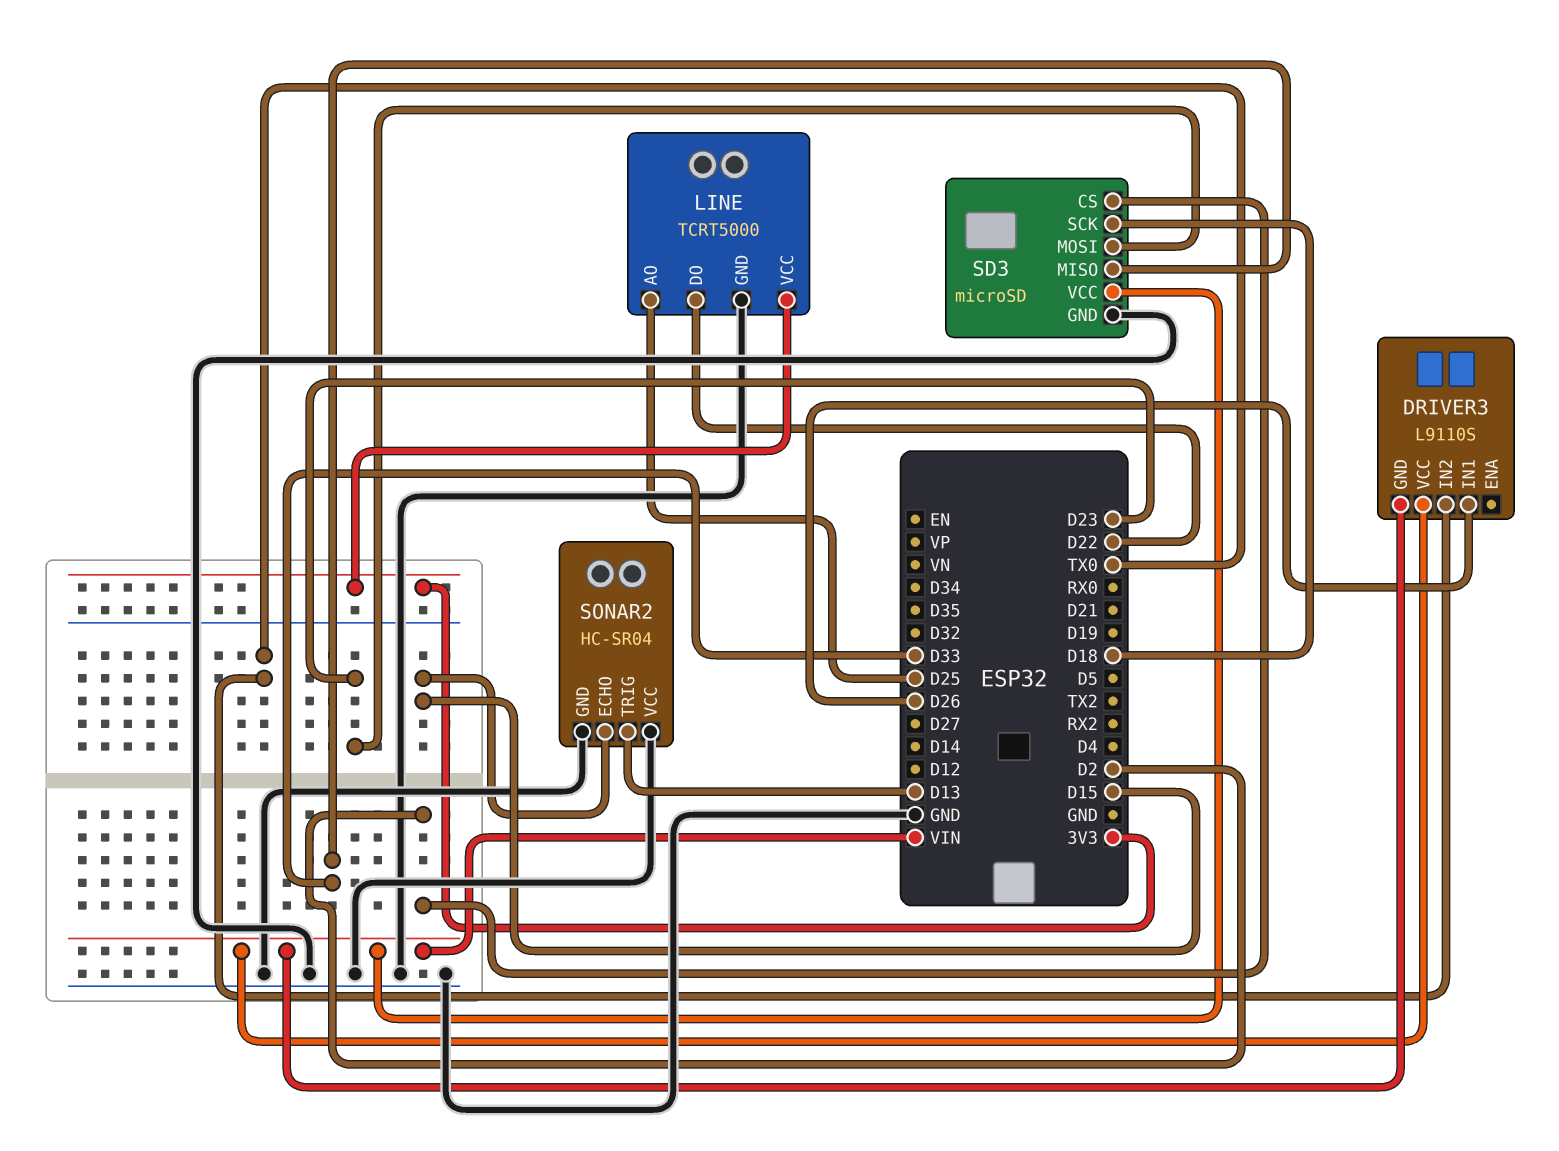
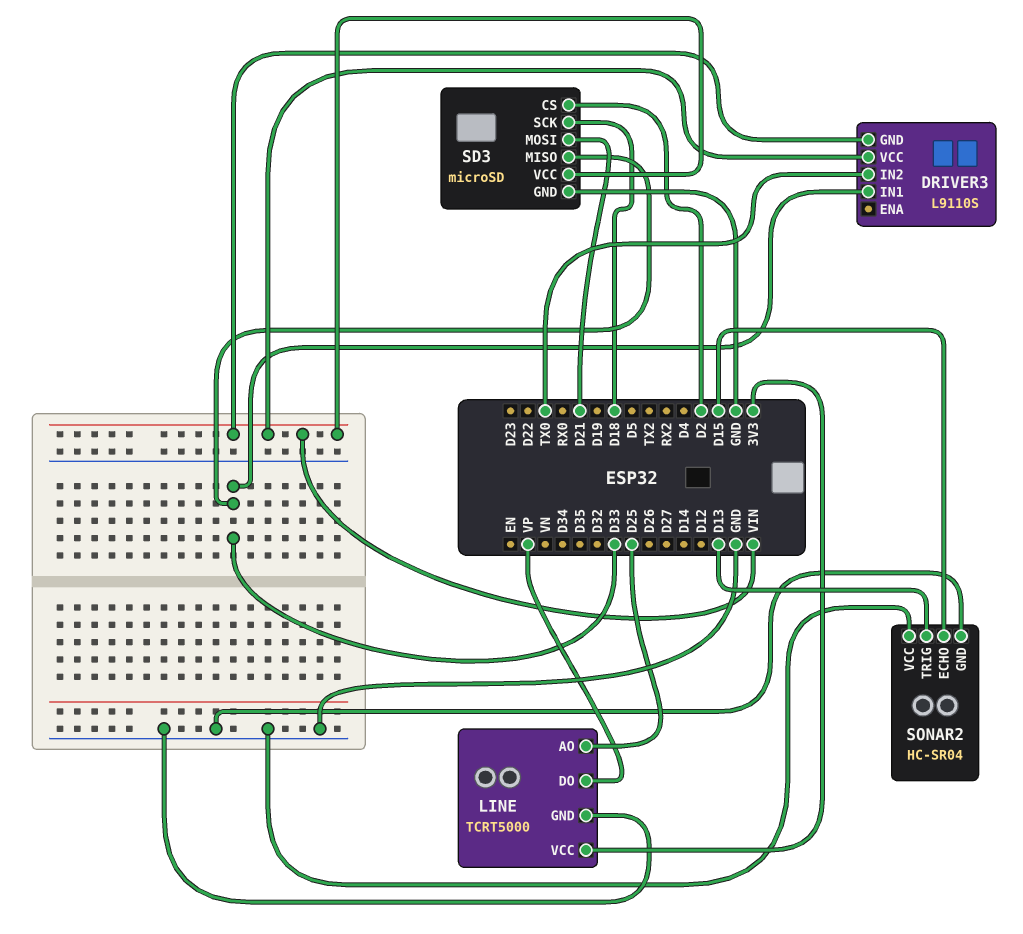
DRIVER3 pin IN1: D26 -> D33
LINE pin DO: D22 -> VP
SD3 pin MOSI: D23 -> D21

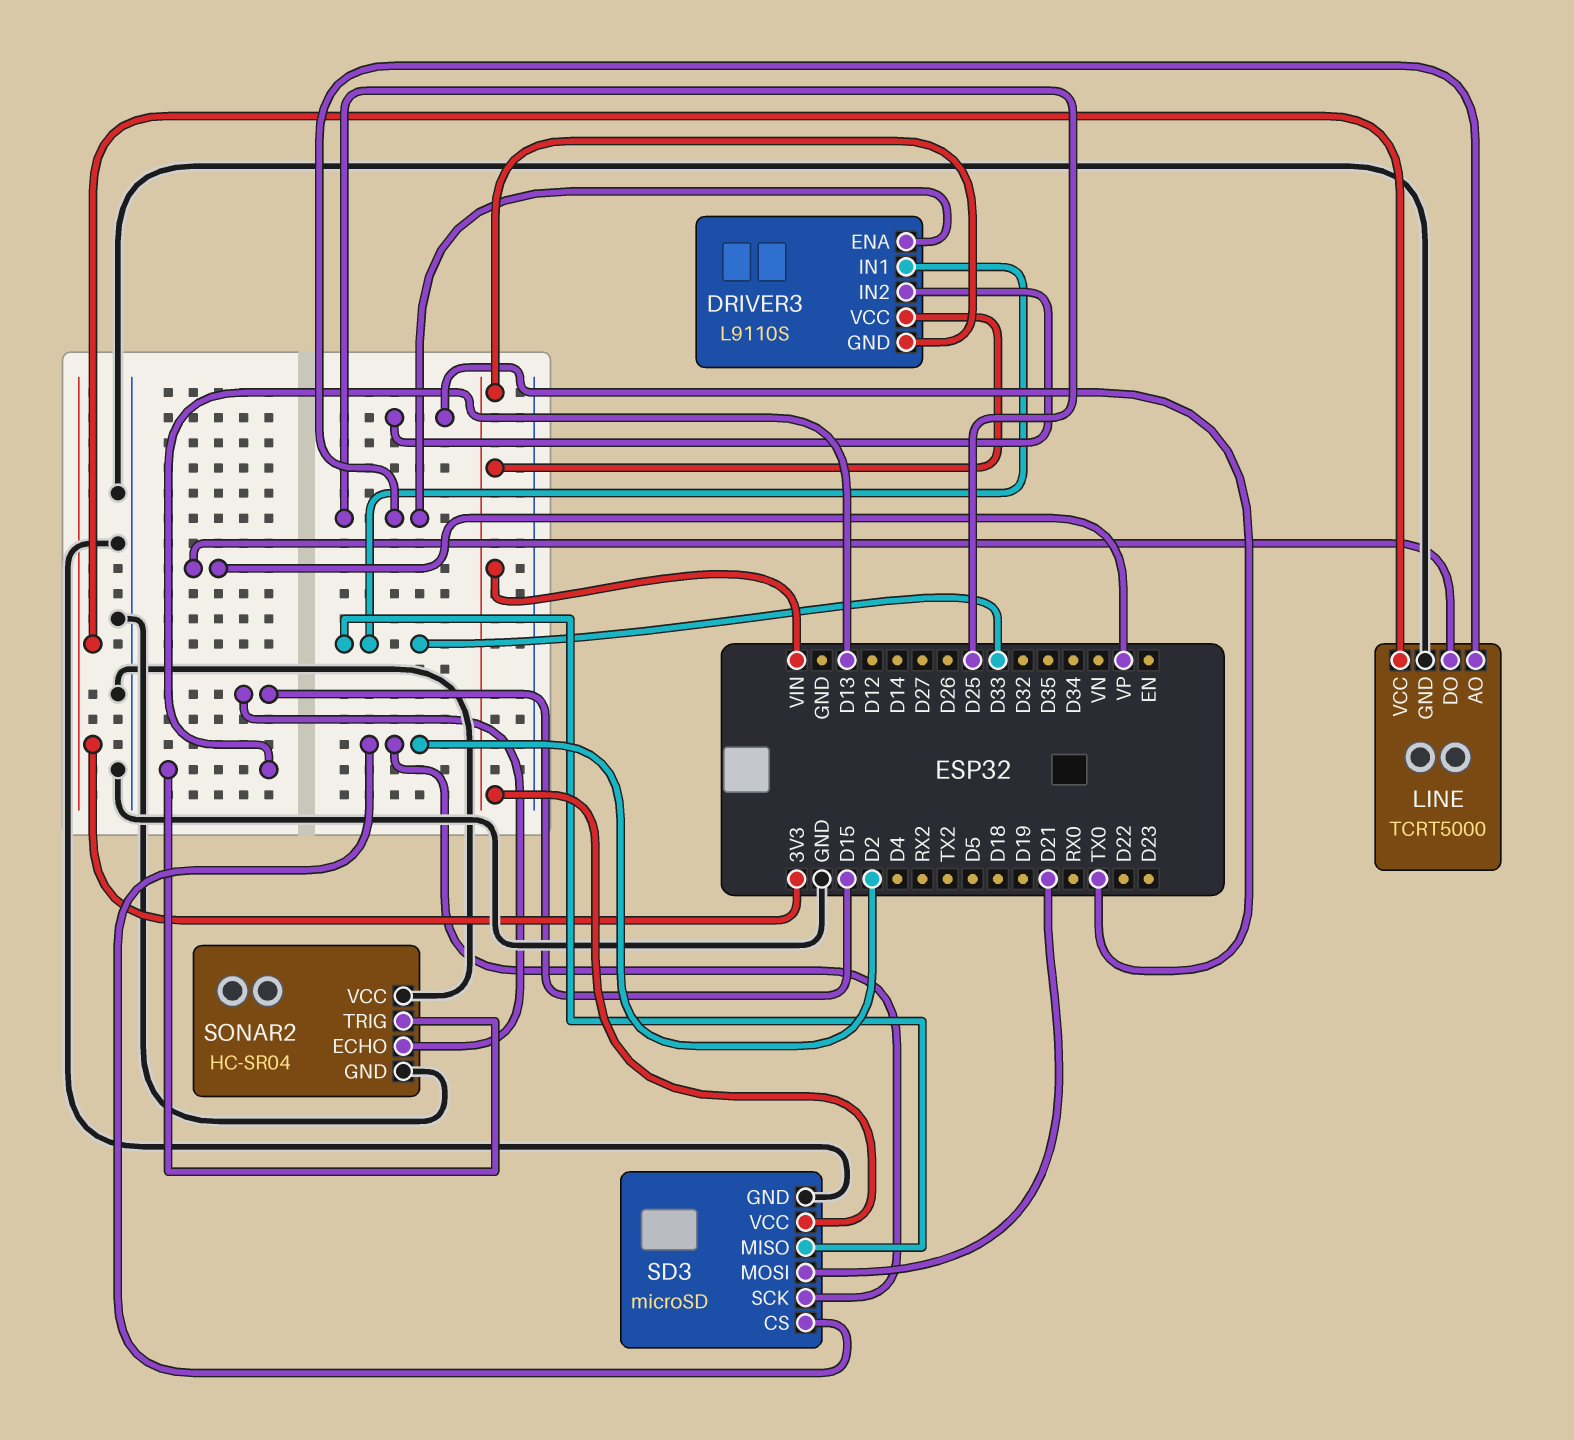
DRIVER3 pin ENA: none -> D25
SD3 pin SCK: D18 -> D2

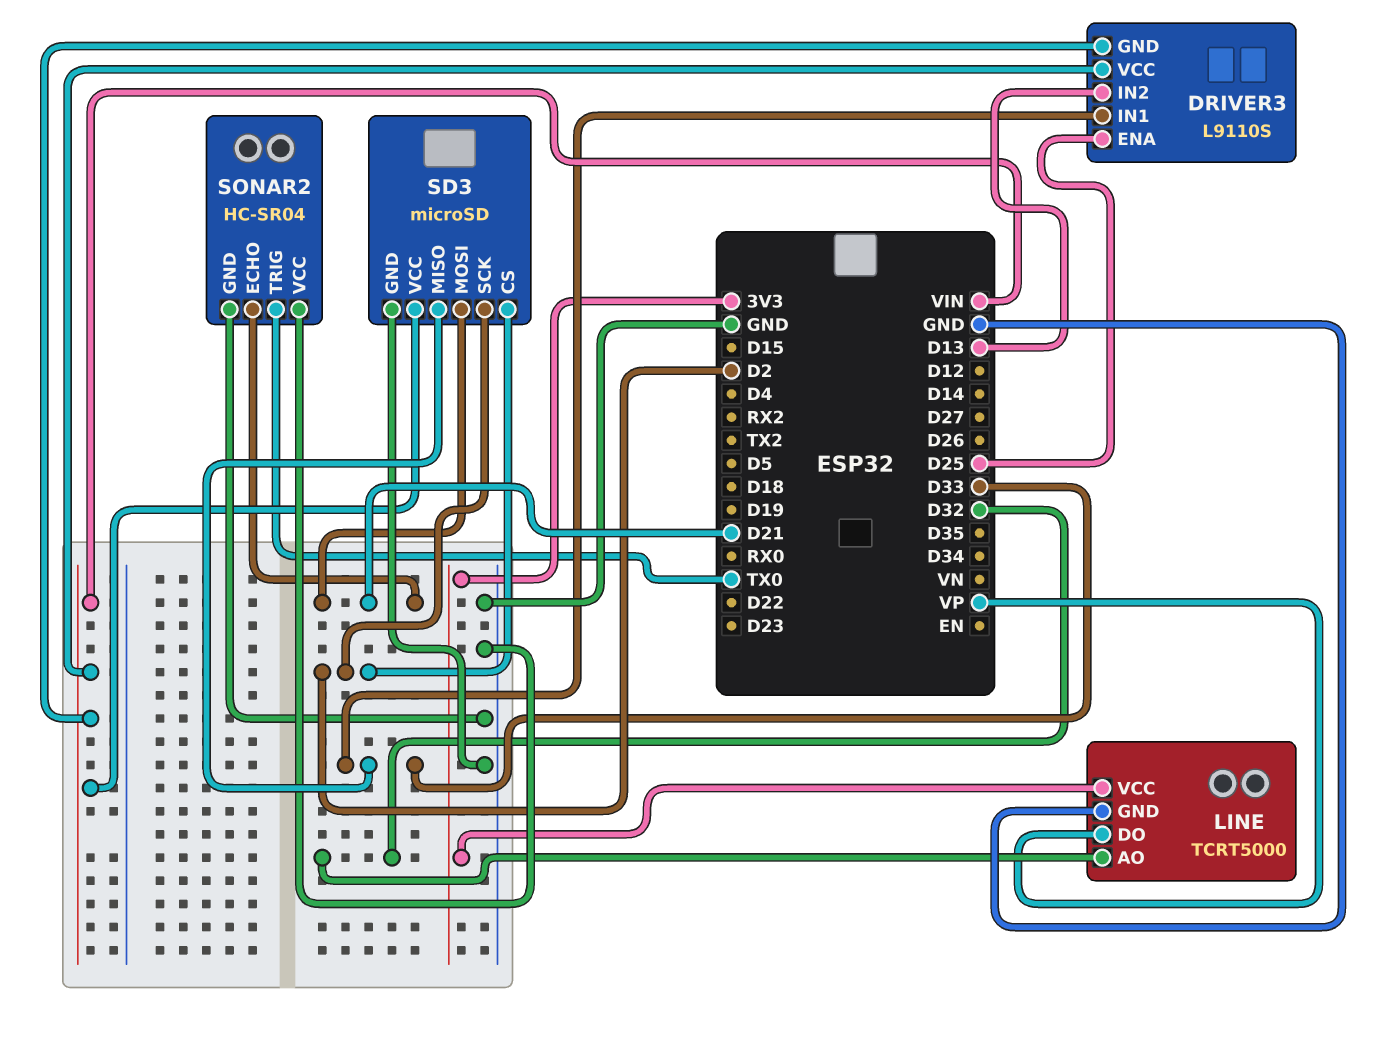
DRIVER3 pin IN2: TX0 -> D13
LINE pin AO: D25 -> D32
SONAR2 pin ECHO: D15 -> D21
SONAR2 pin TRIG: D13 -> TX0

